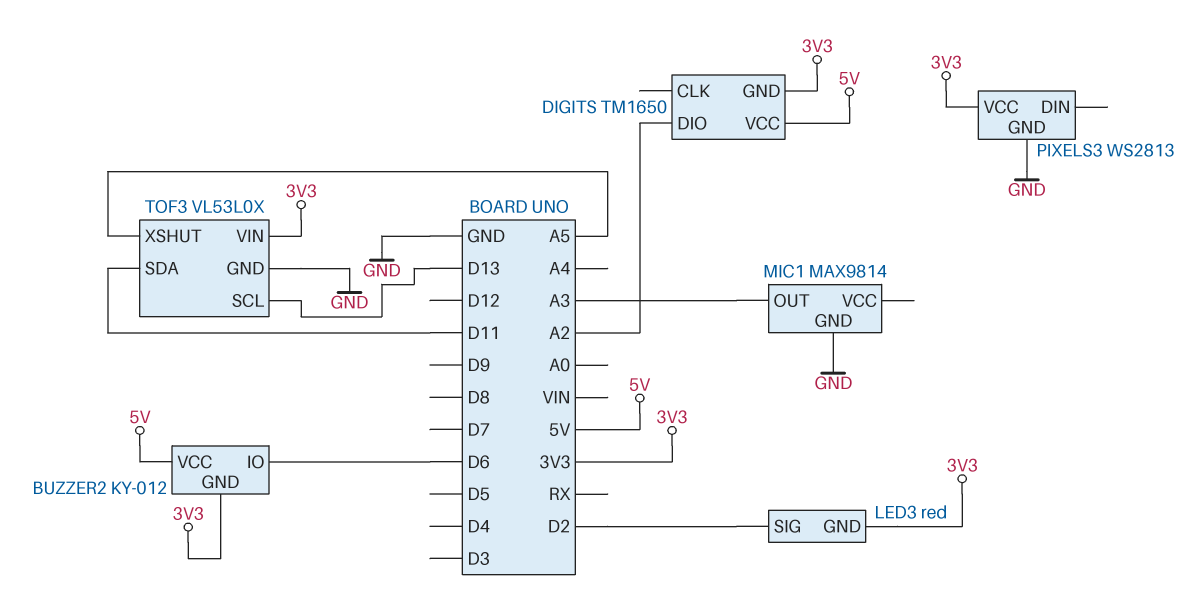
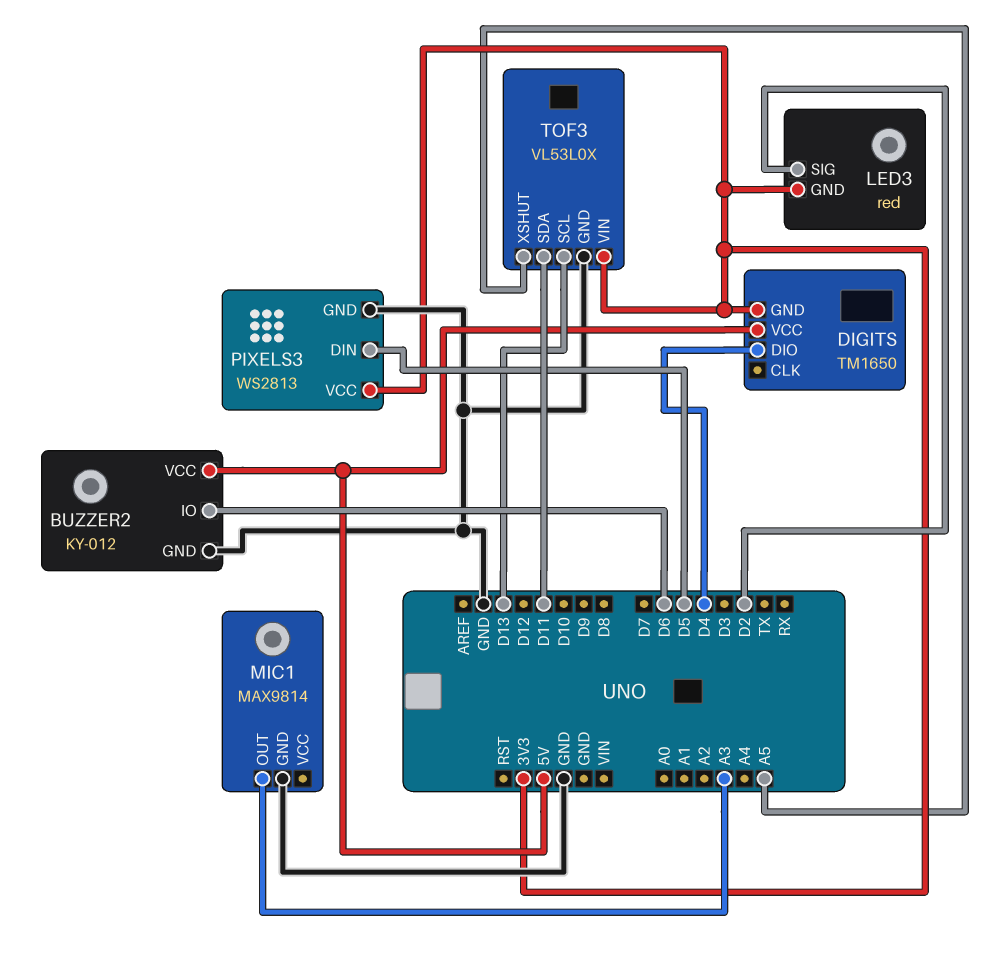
BUZZER2 pin GND: 3V3 -> GND
DIGITS pin DIO: A2 -> D4
PIXELS3 pin DIN: none -> D5

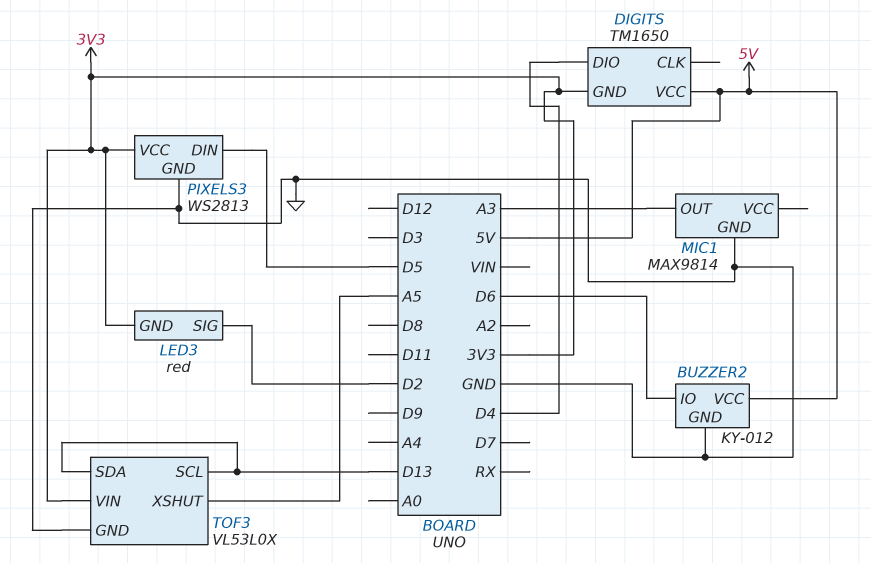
TOF3 pin SDA: D11 -> D13

